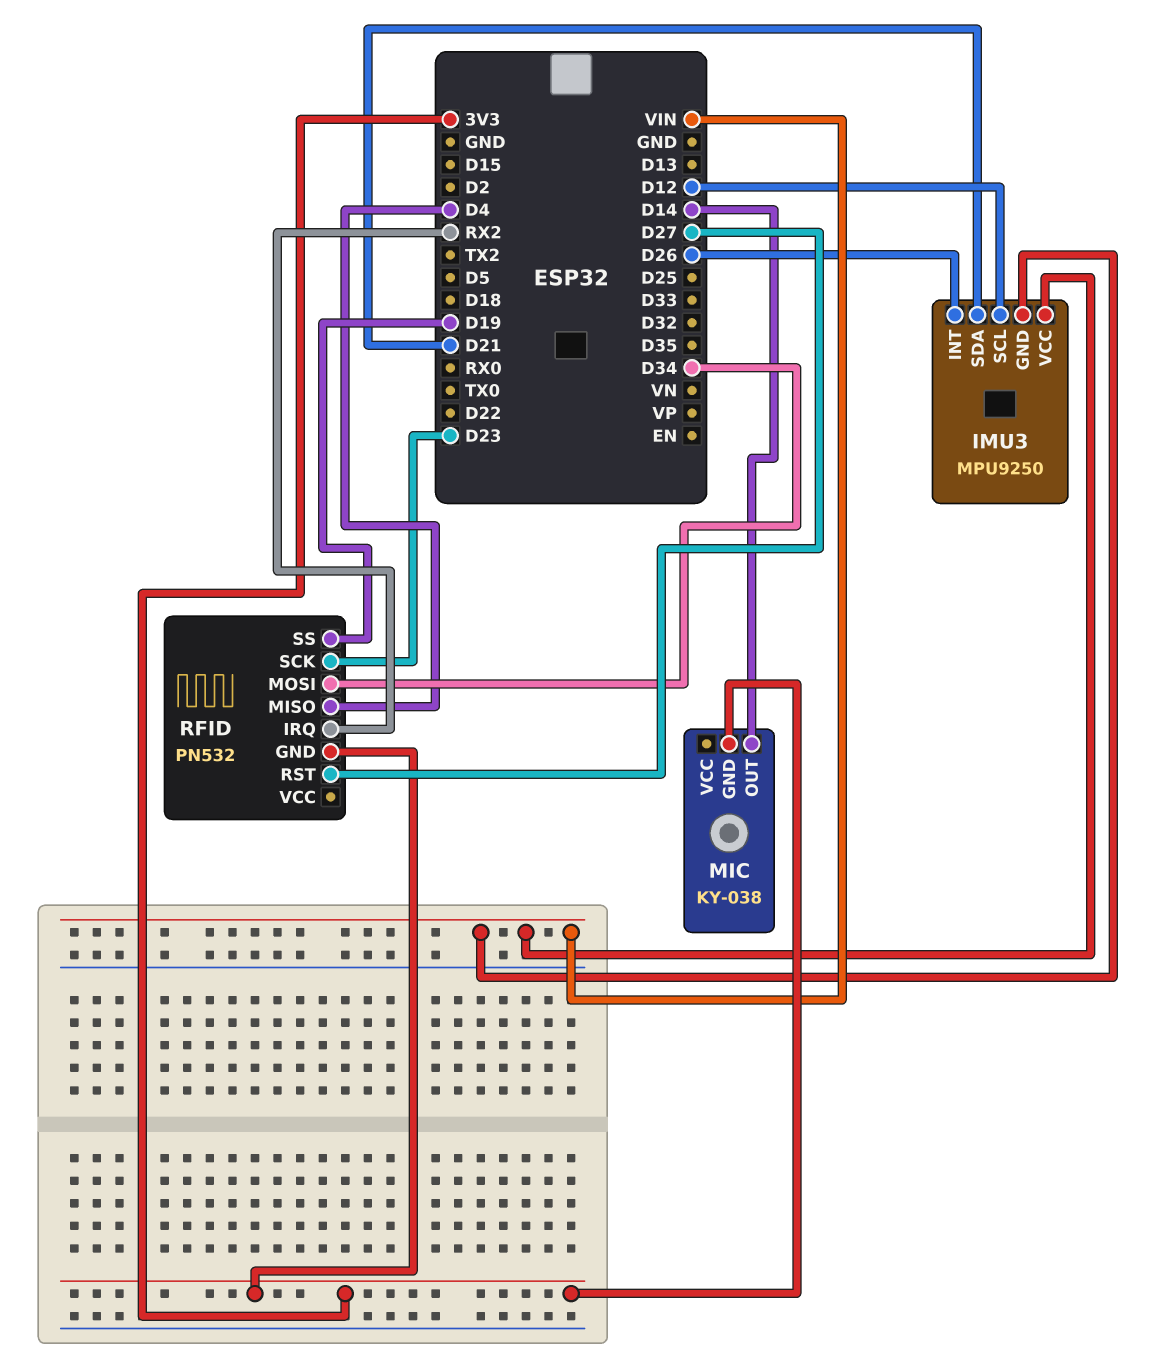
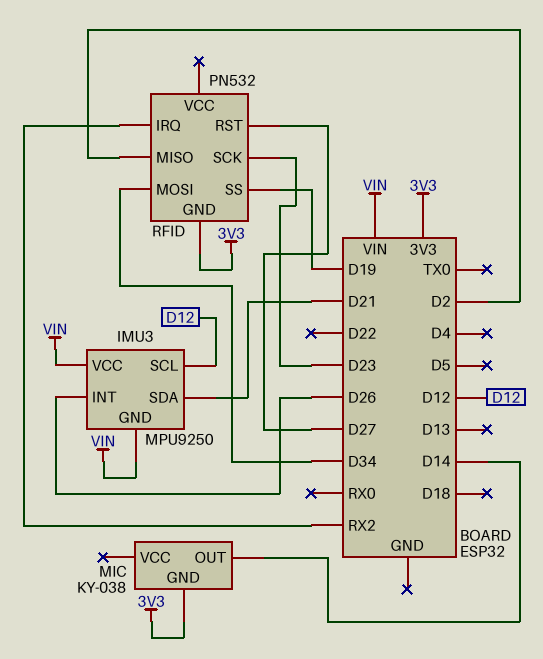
RFID pin MISO: D4 -> D2

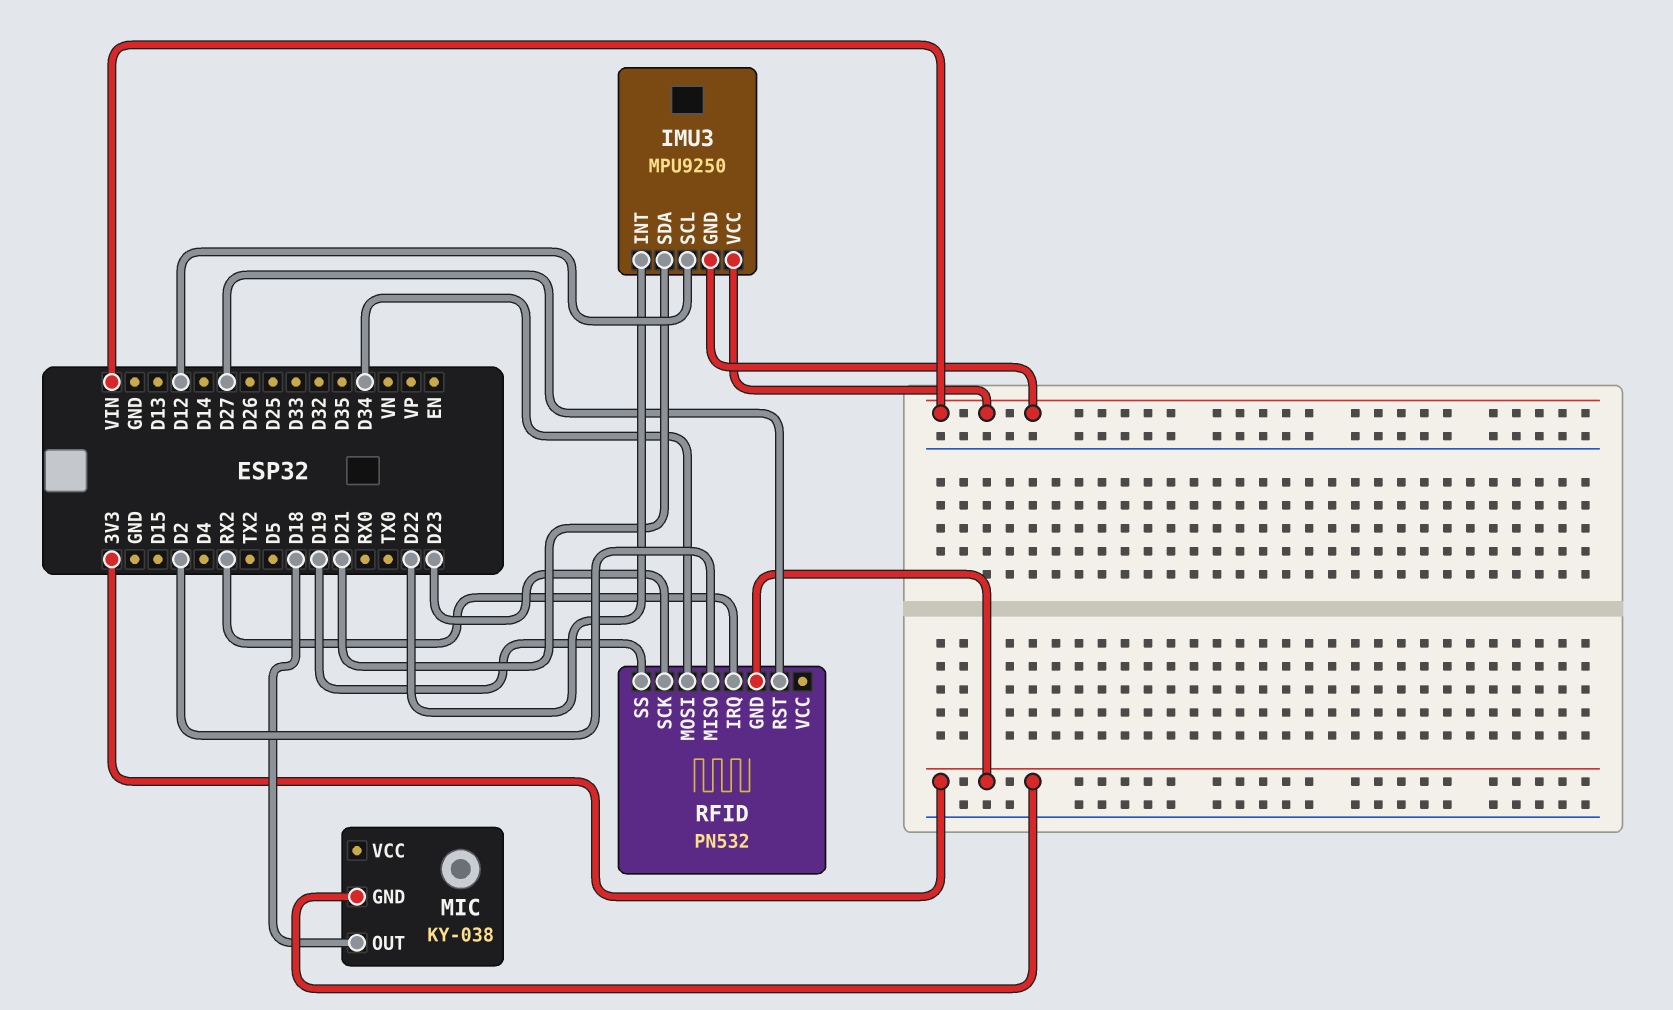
IMU3 pin INT: D26 -> D22
MIC pin OUT: D14 -> D18

